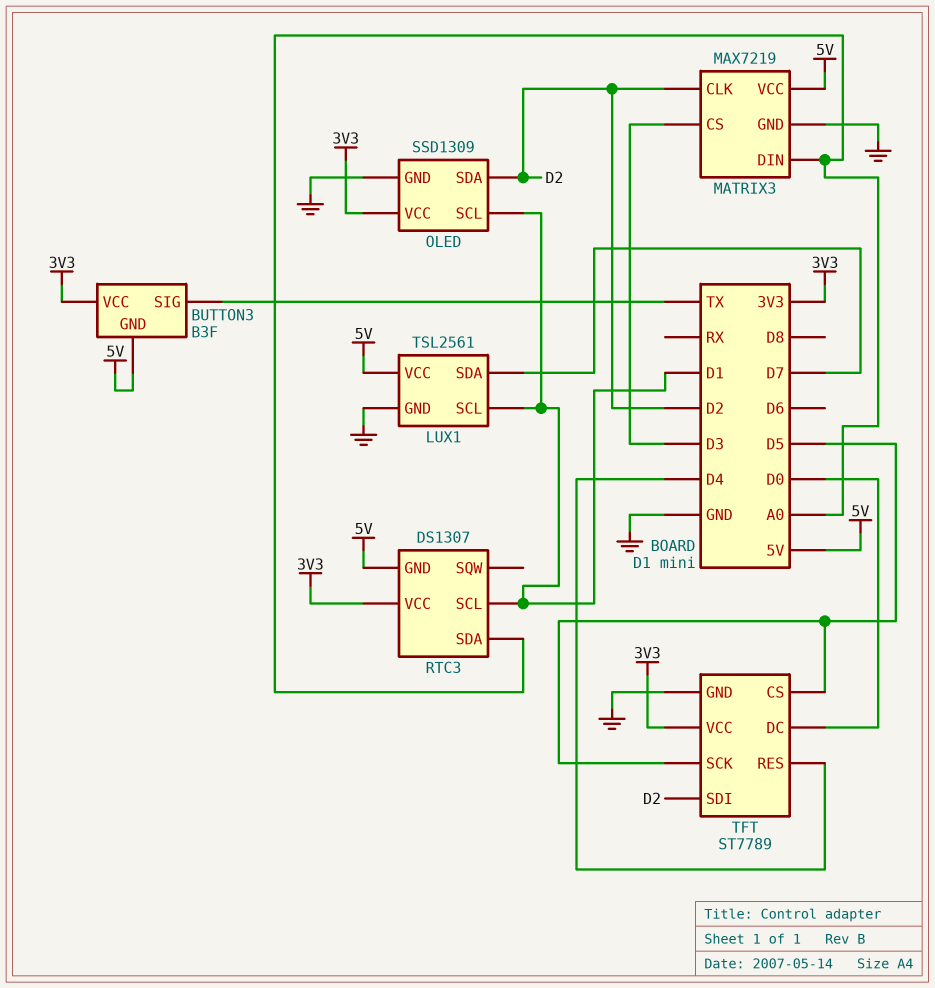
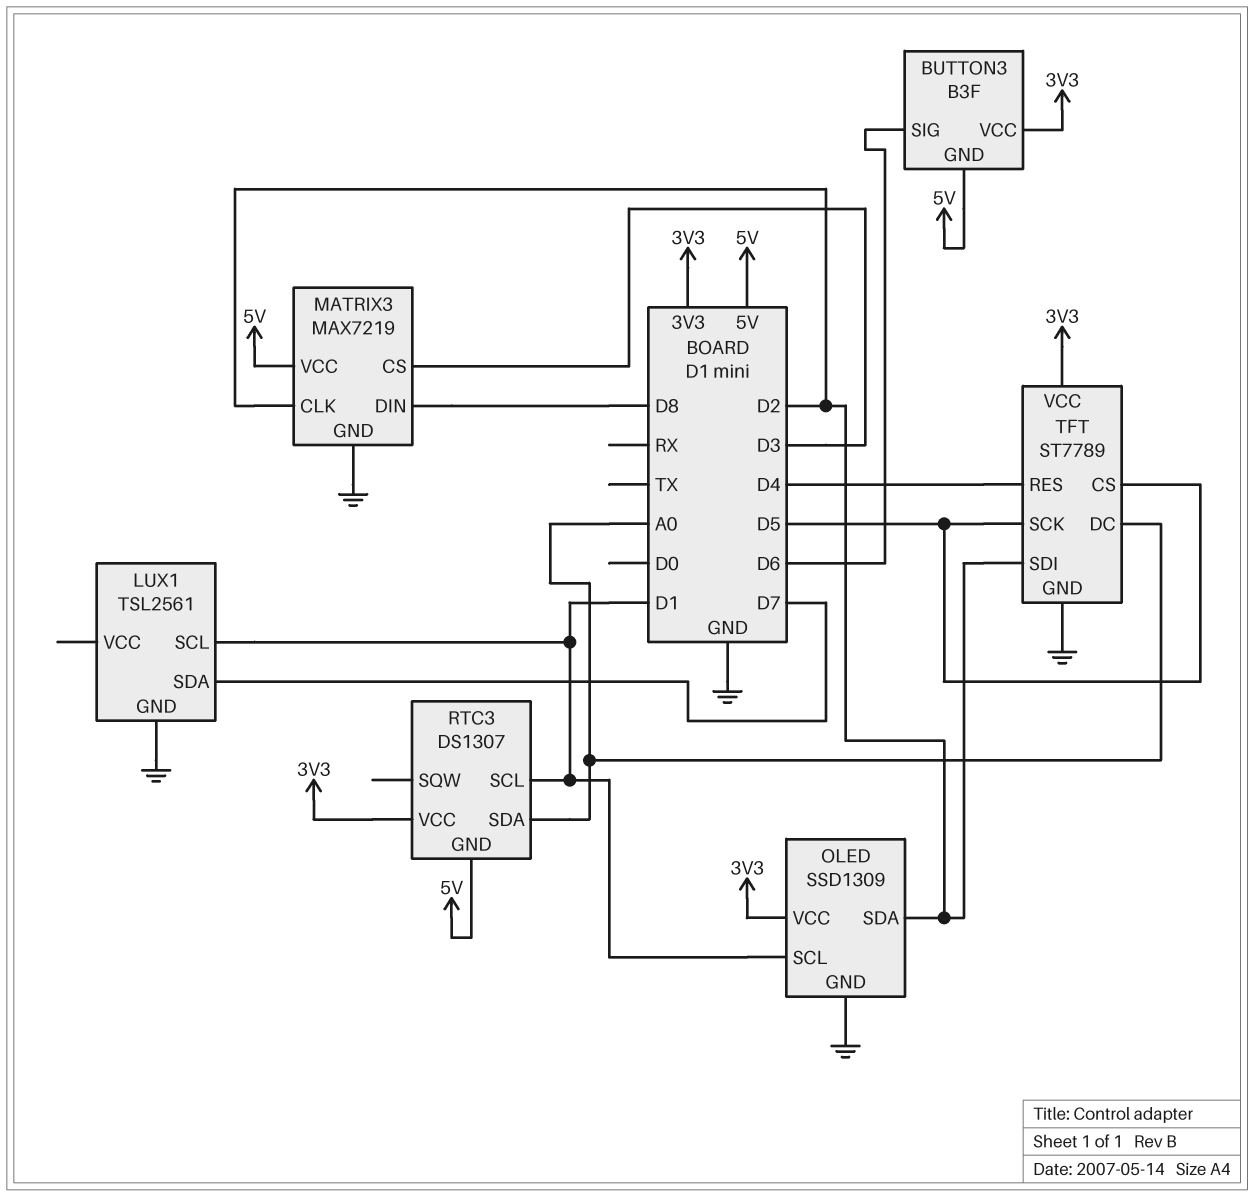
BUTTON3 pin SIG: TX -> D6
LUX1 pin VCC: 5V -> none
MATRIX3 pin DIN: A0 -> D8
TFT pin DC: D0 -> A0

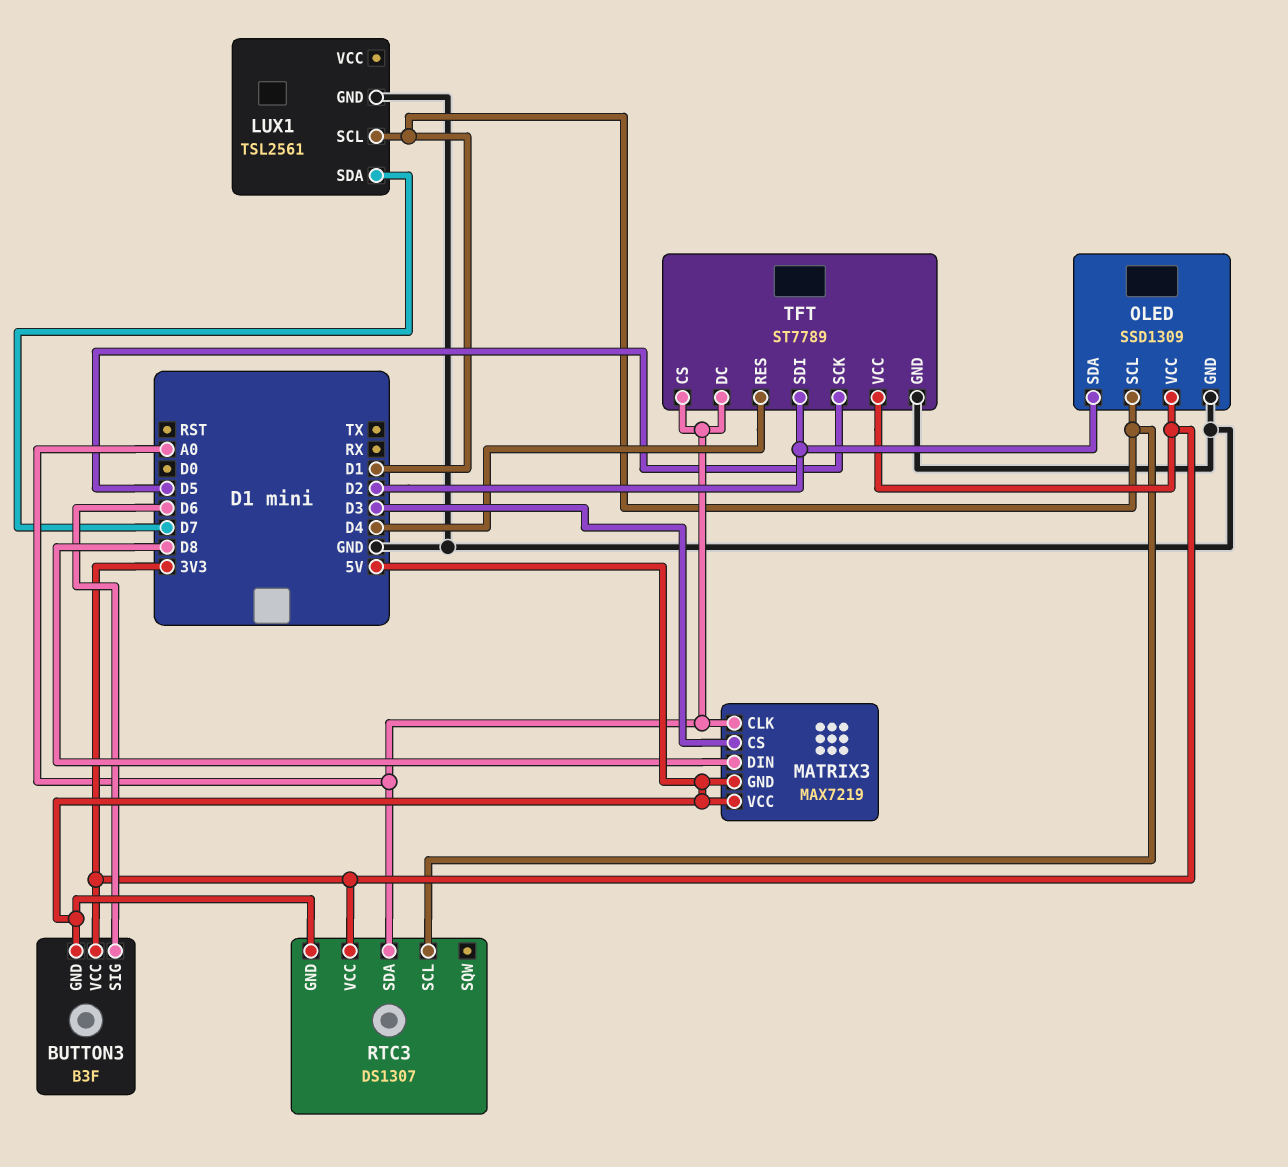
MATRIX3 pin CLK: D2 -> A0
MATRIX3 pin GND: GND -> 5V
TFT pin CS: D5 -> A0

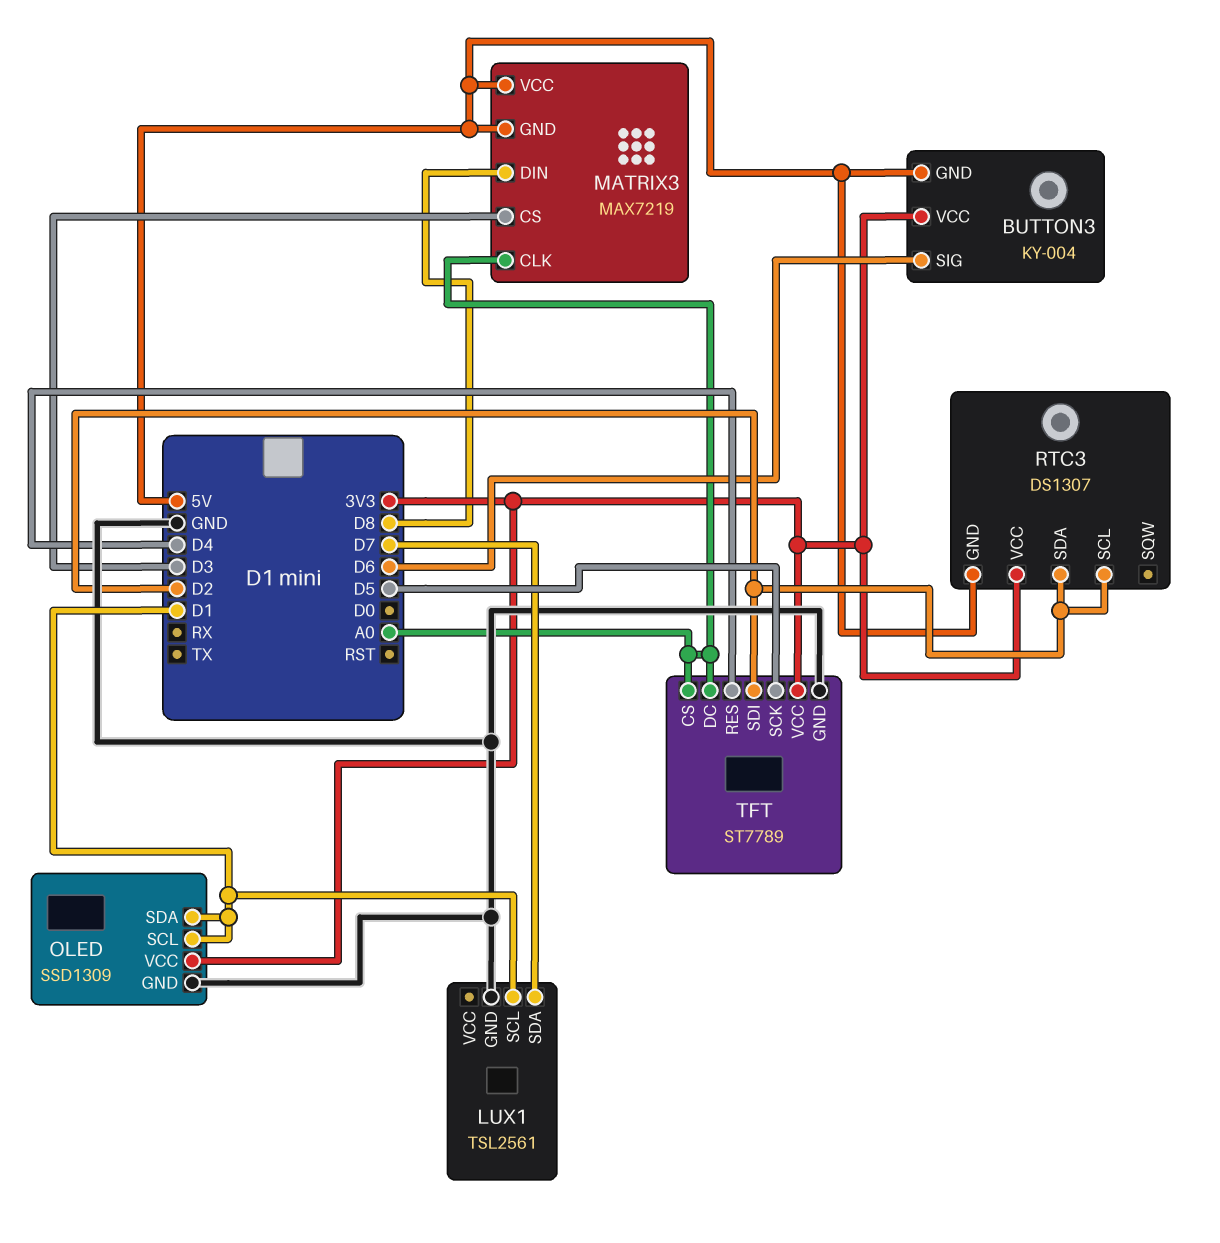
BUTTON3: B3F -> KY-004
OLED pin SDA: D2 -> D1
RTC3 pin SCL: D1 -> D2
RTC3 pin SDA: A0 -> D2

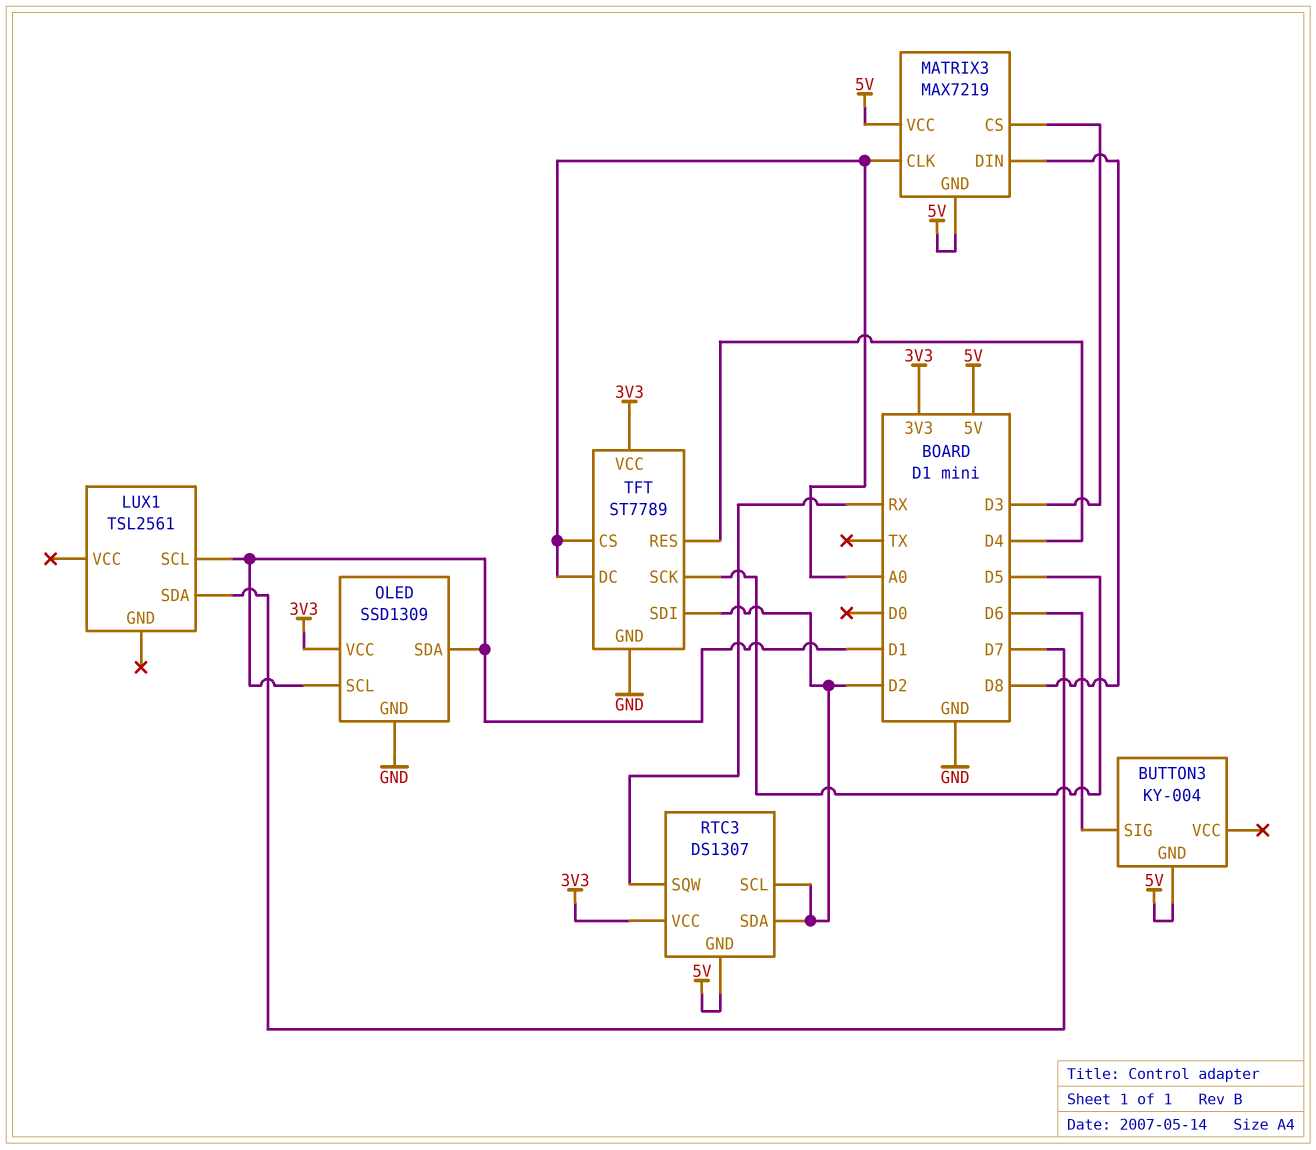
BUTTON3 pin VCC: 3V3 -> none
LUX1 pin GND: GND -> none
RTC3 pin SQW: none -> RX

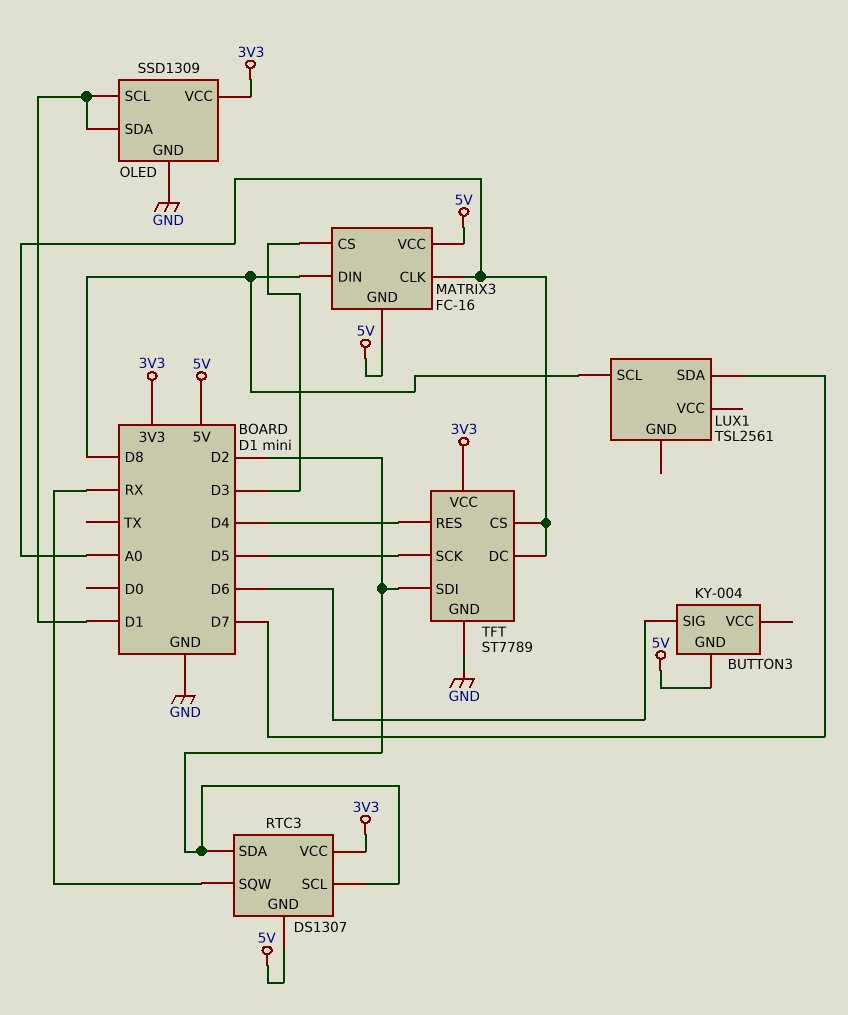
LUX1 pin SCL: D1 -> D8
MATRIX3: MAX7219 -> FC-16

